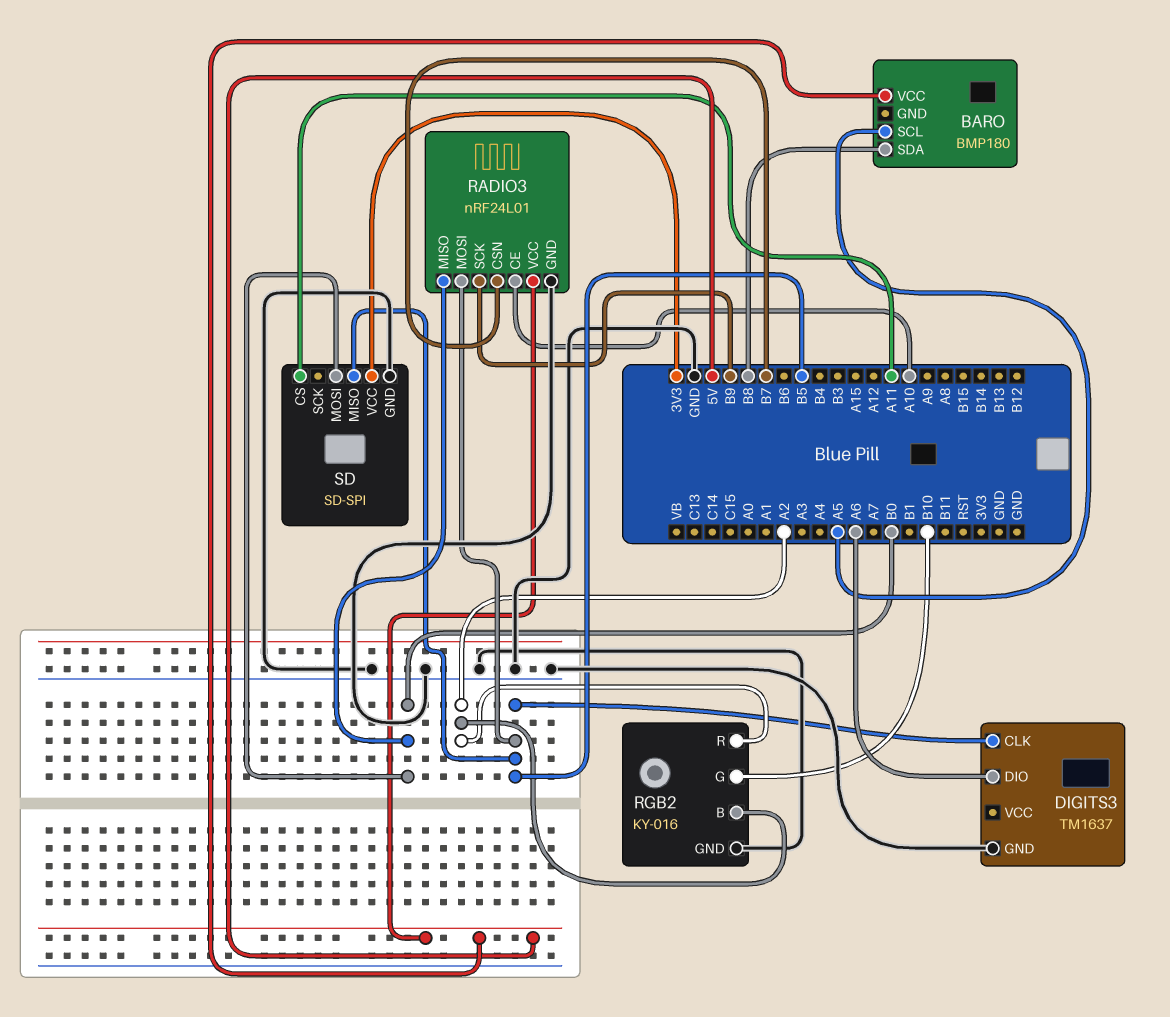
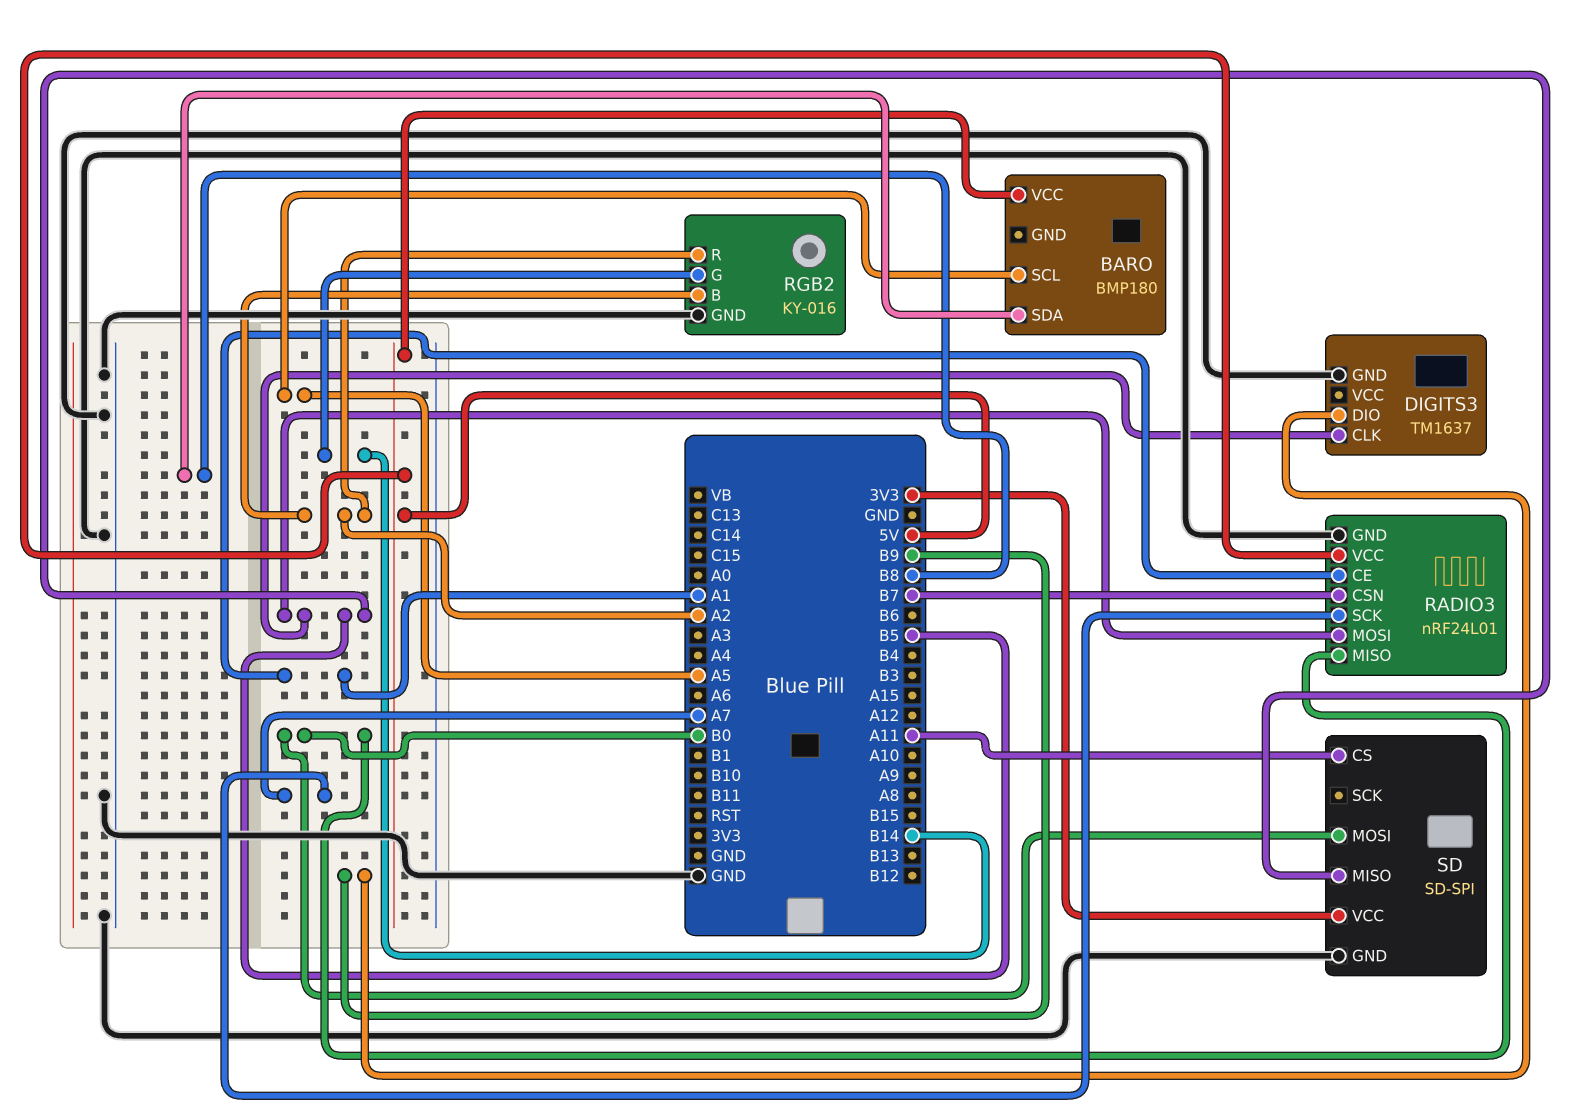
DIGITS3 pin DIO: A6 -> B9
RADIO3 pin CE: A10 -> A1
RADIO3 pin SCK: B9 -> A7
RGB2 pin G: B10 -> B14

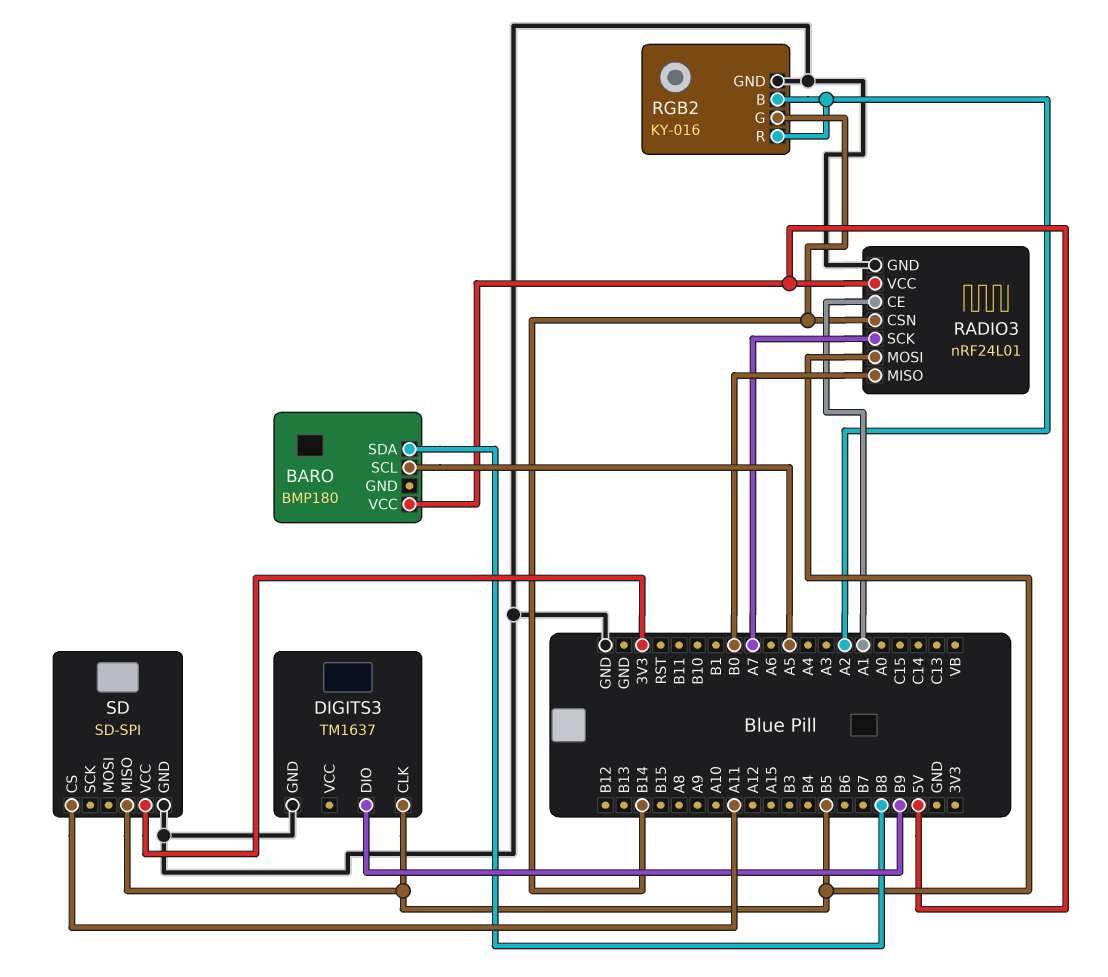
RADIO3 pin CSN: B7 -> B14
SD pin MOSI: B0 -> none

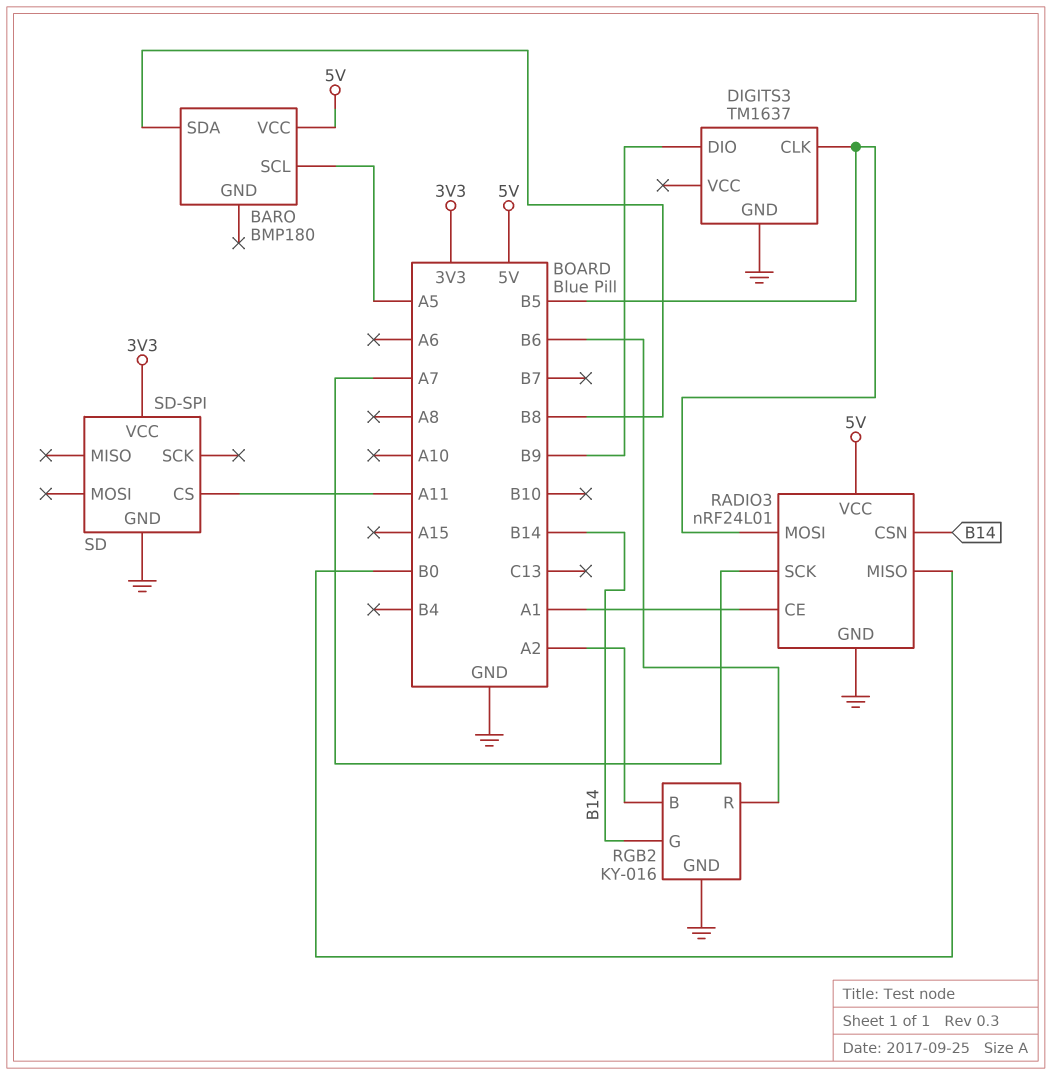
RGB2 pin R: A2 -> B6
SD pin MISO: B5 -> none

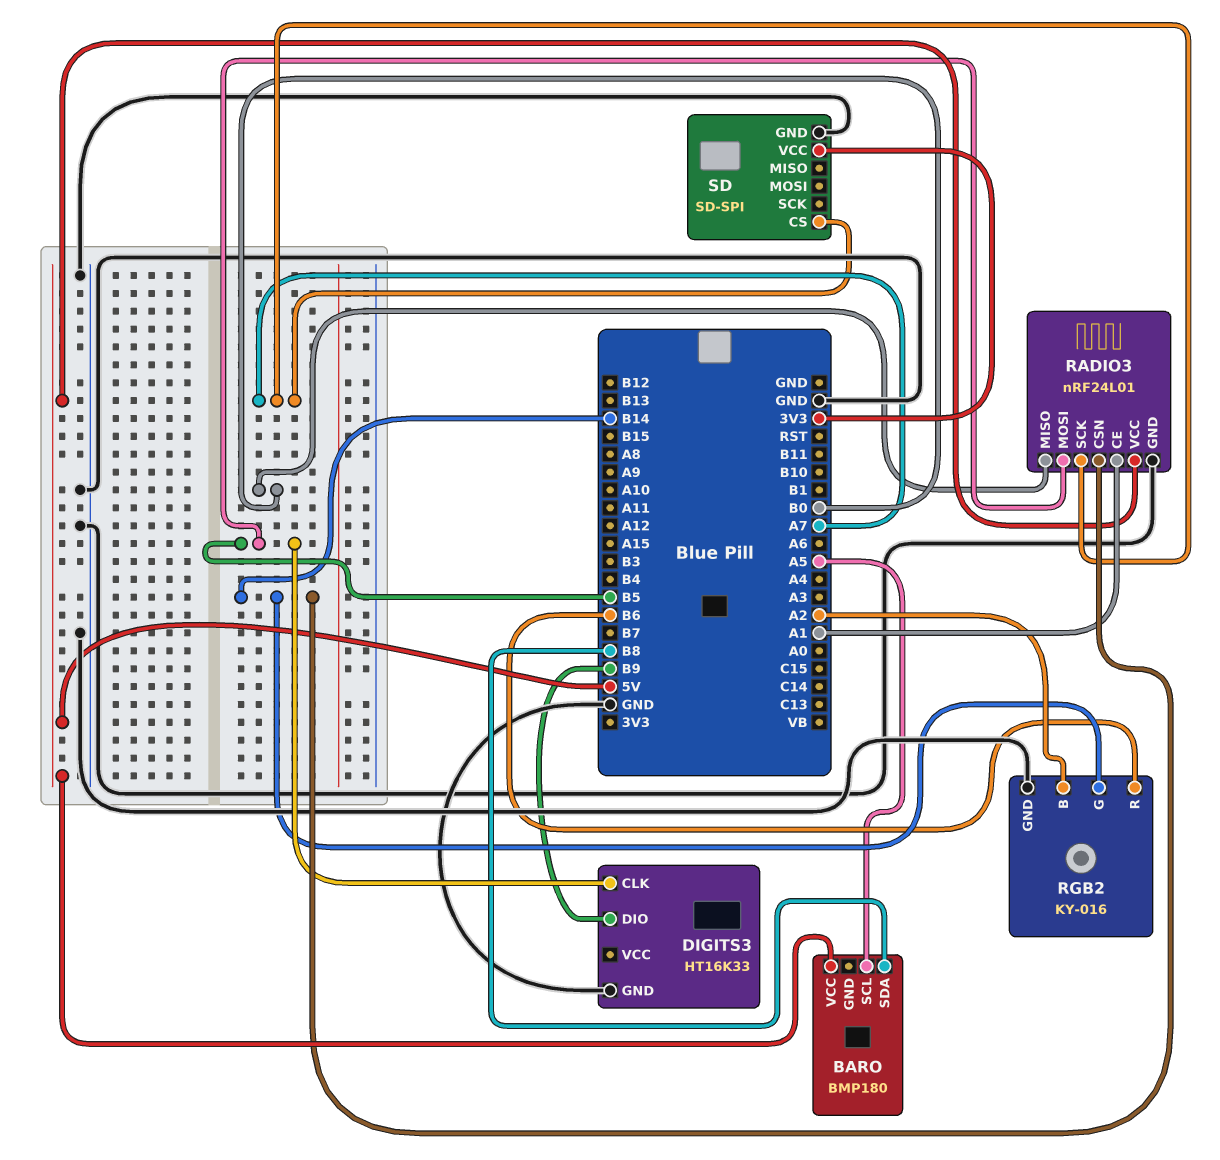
DIGITS3: TM1637 -> HT16K33
SD pin CS: A11 -> A7

